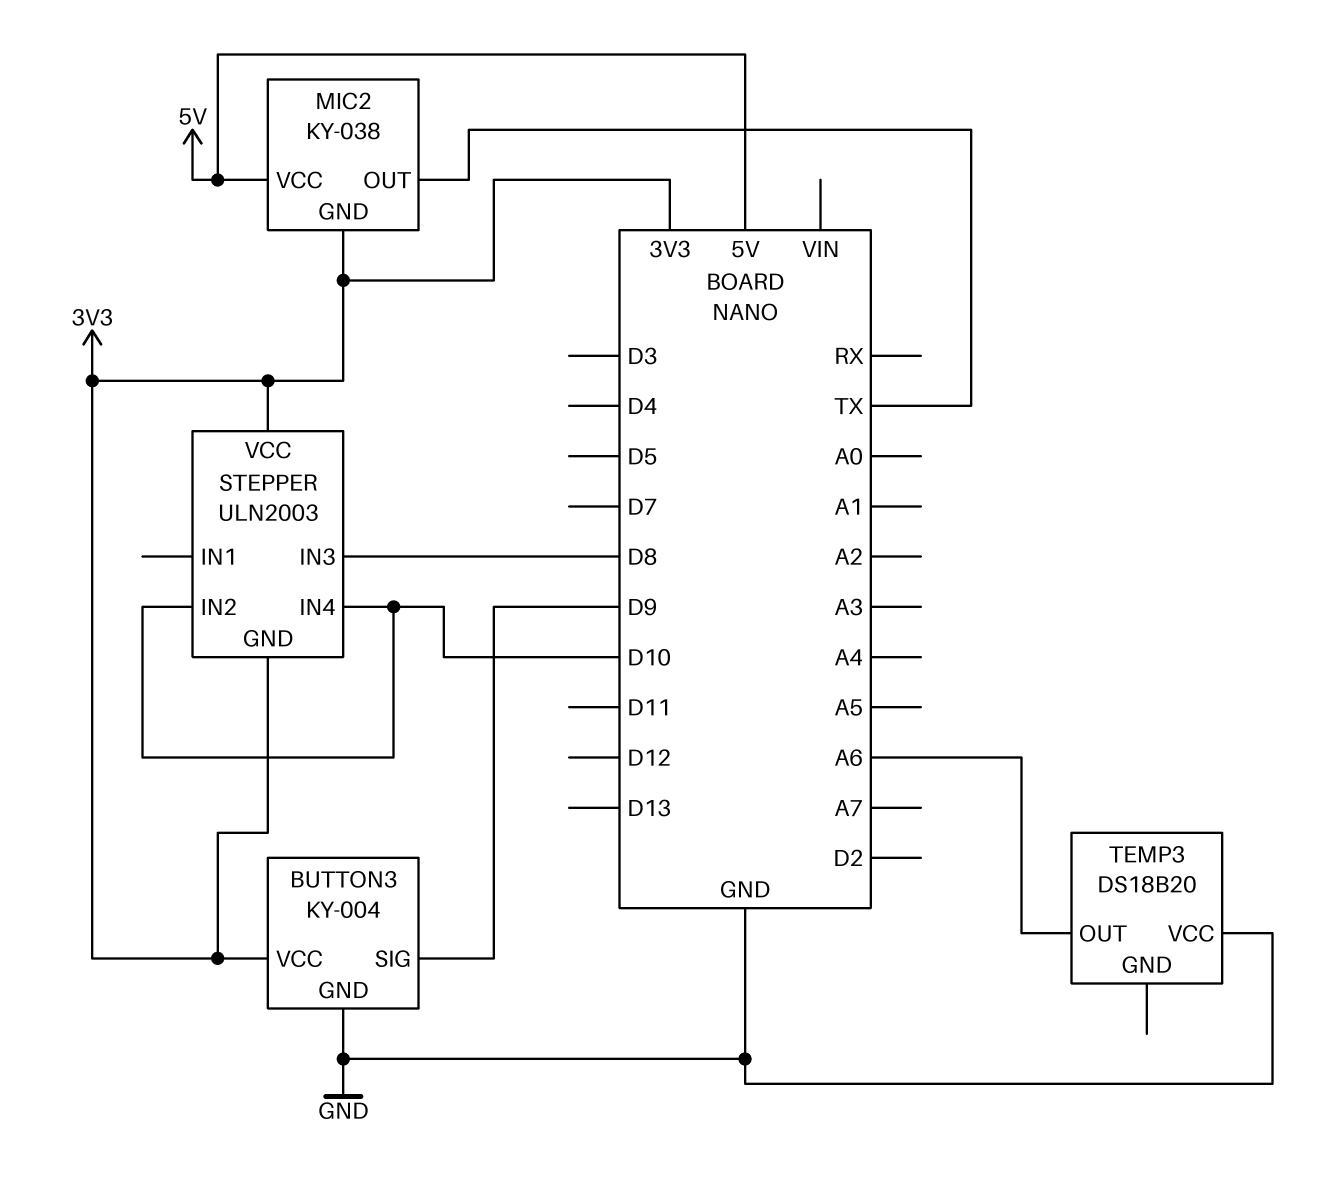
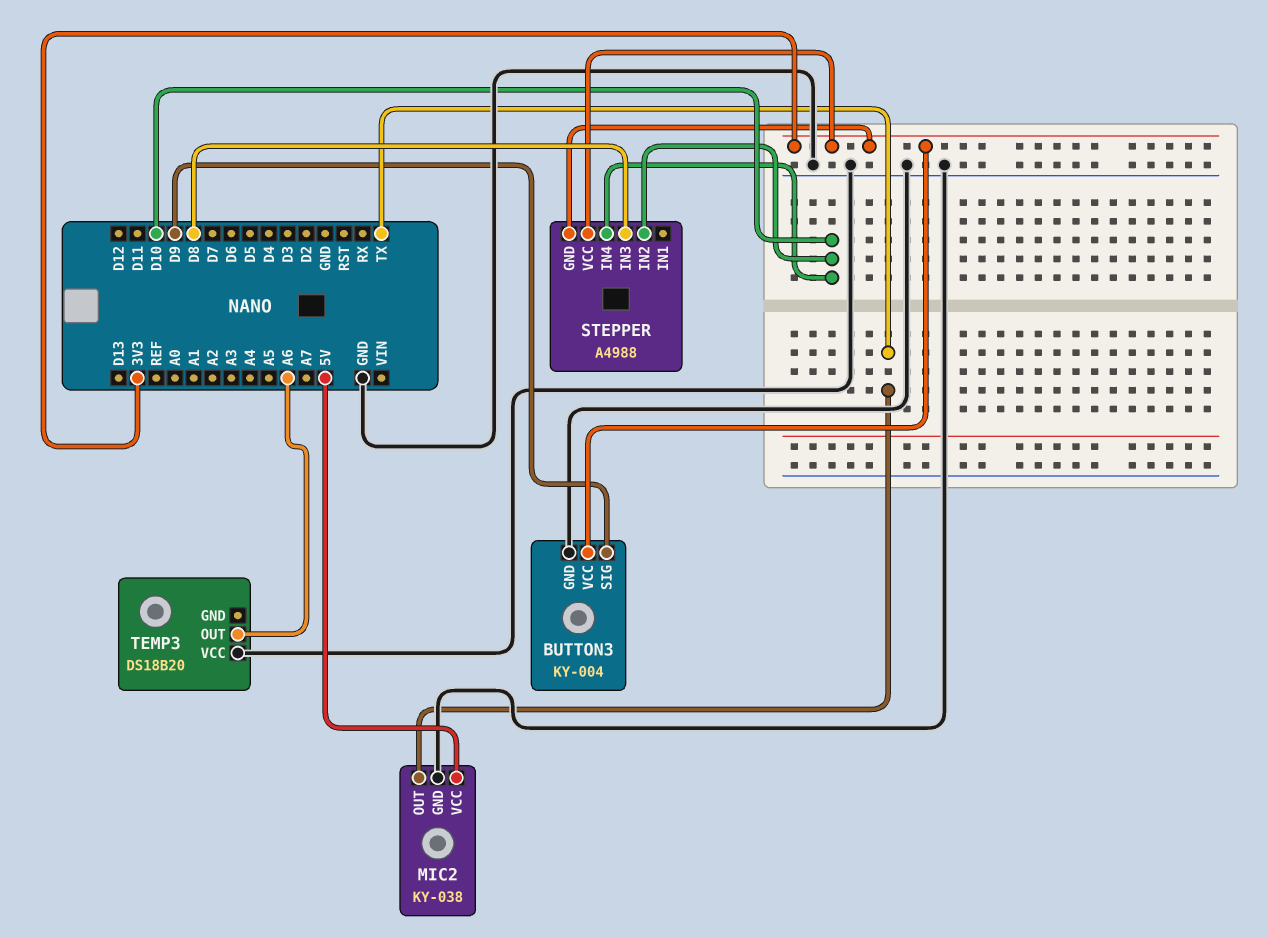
MIC2 pin GND: 3V3 -> GND
STEPPER: ULN2003 -> A4988

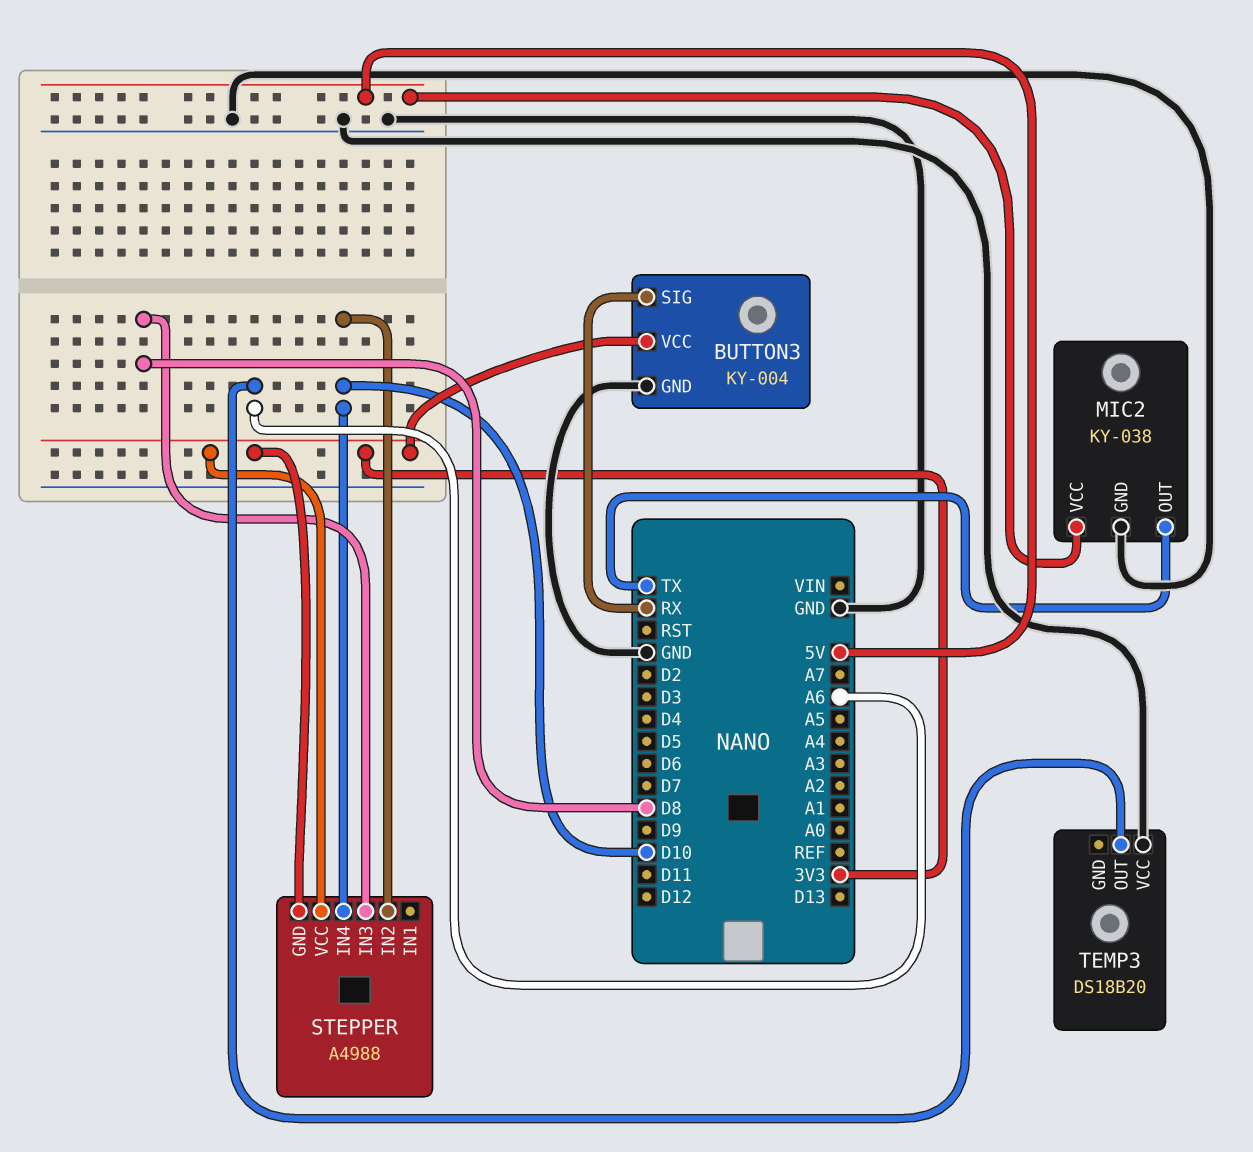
BUTTON3 pin SIG: D9 -> RX

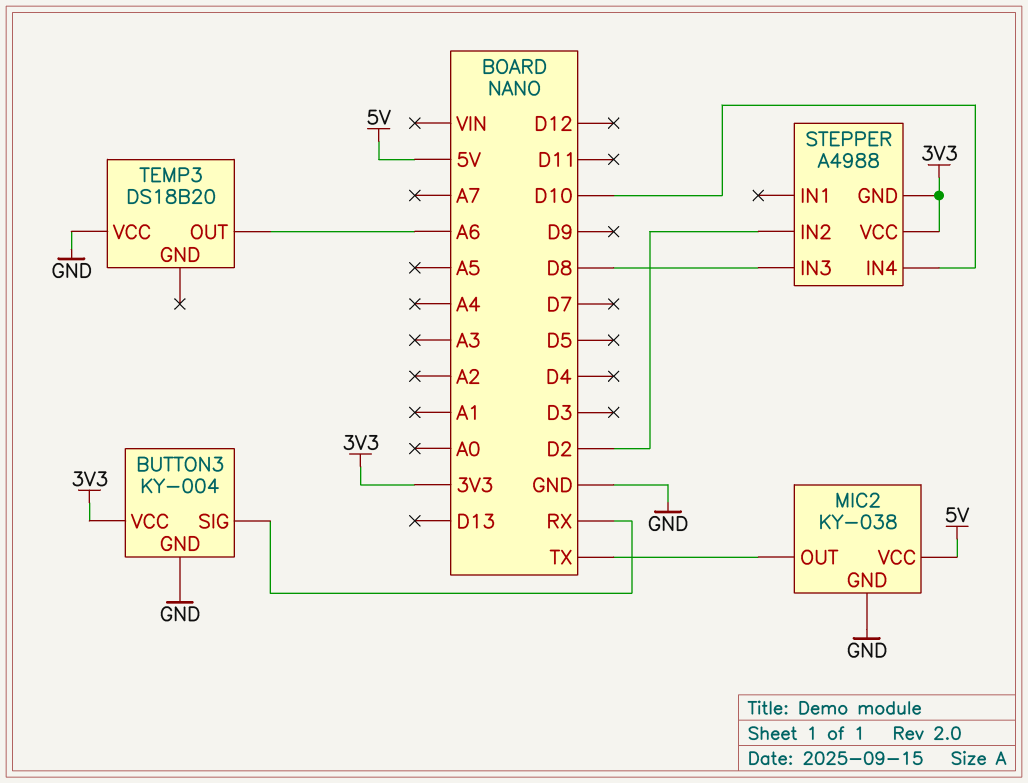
STEPPER pin IN2: D10 -> D2

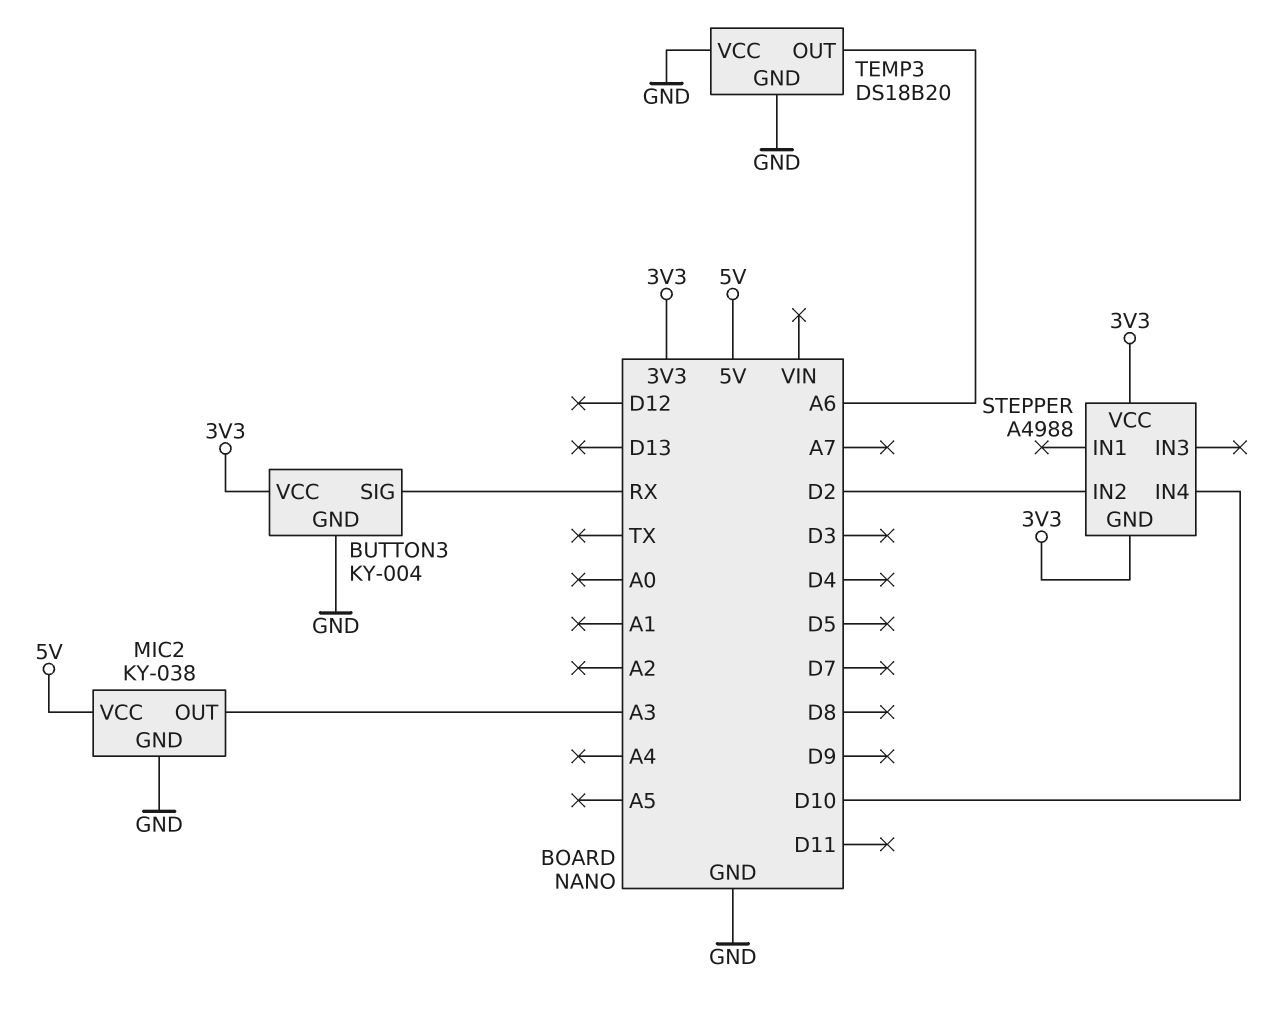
MIC2 pin OUT: TX -> A3
STEPPER pin IN3: D8 -> none
TEMP3 pin GND: none -> GND

